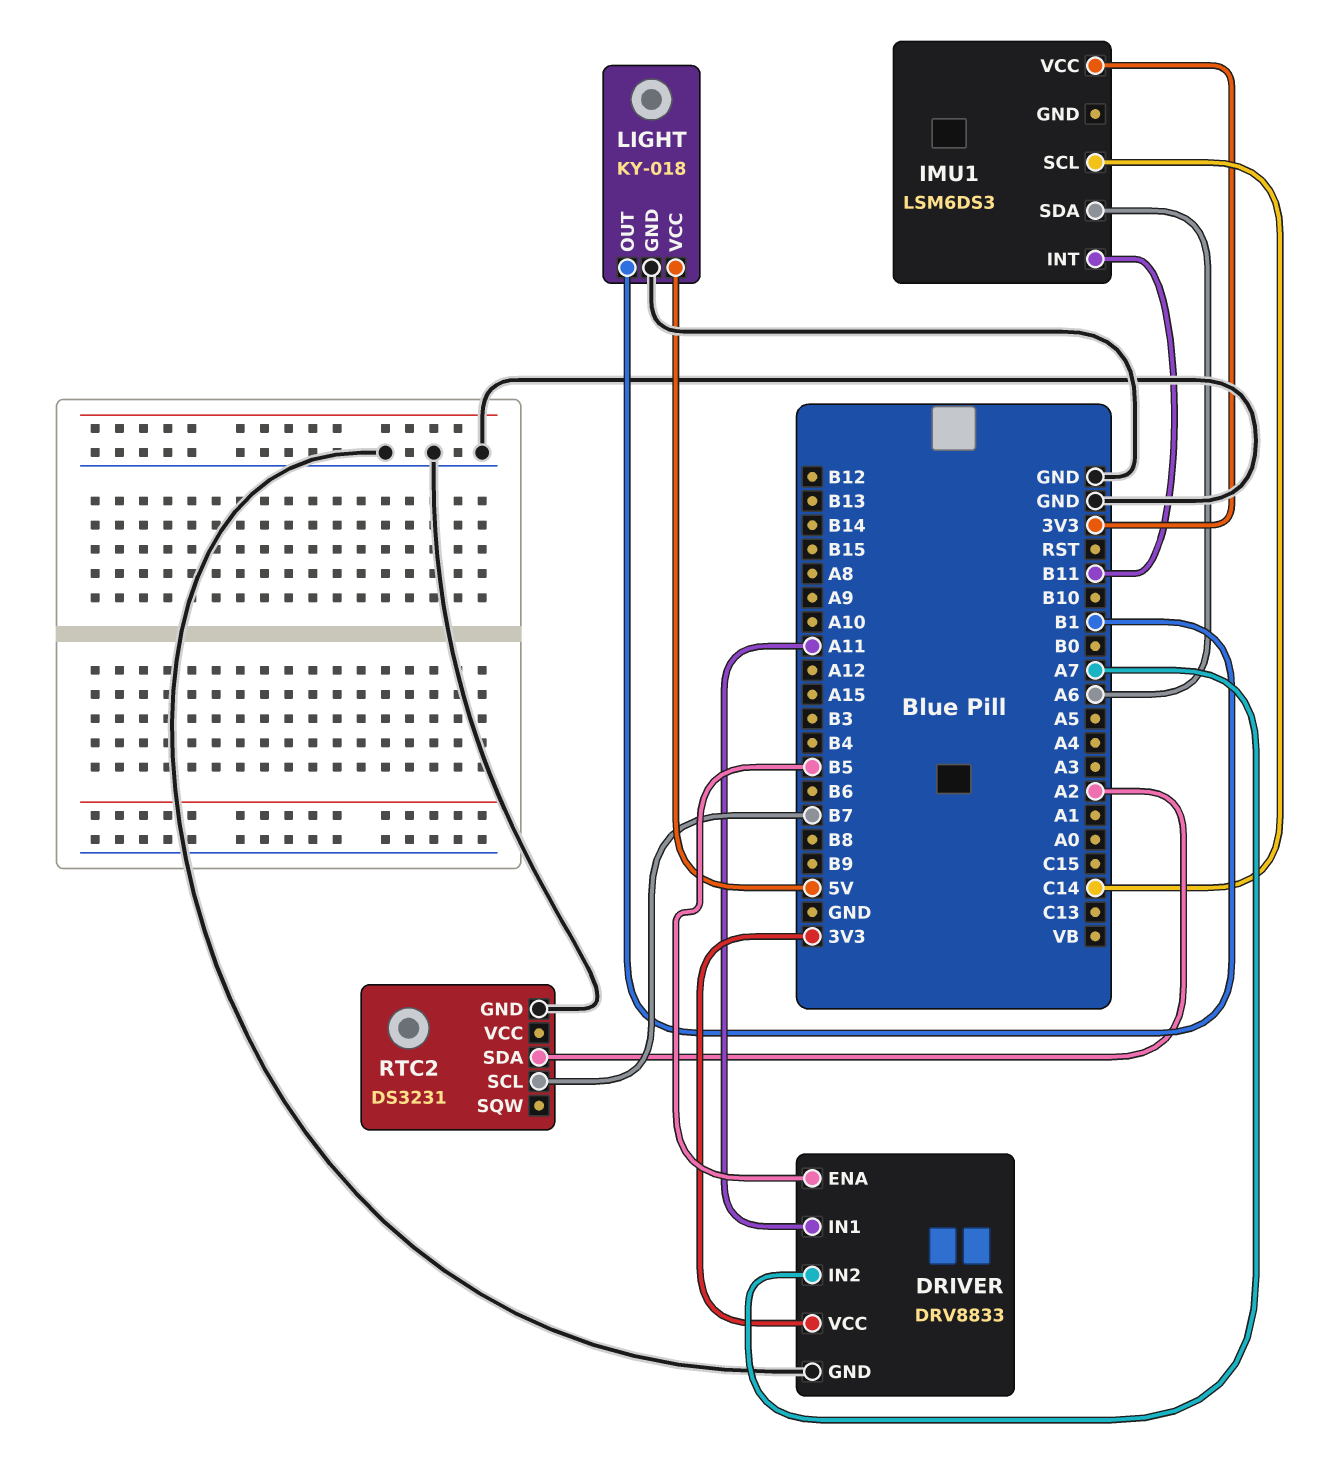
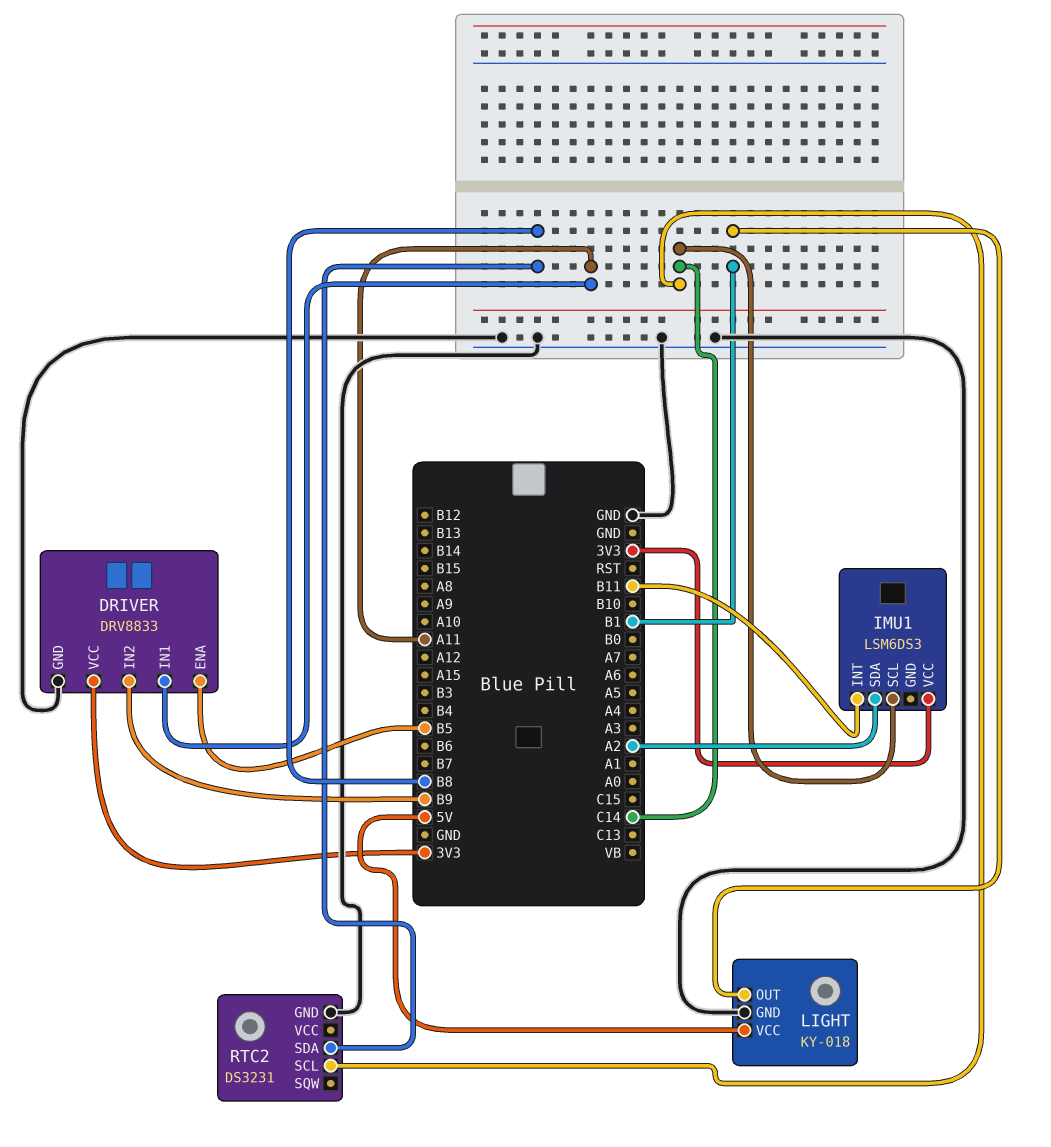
DRIVER pin IN2: A7 -> B9
IMU1 pin SDA: A6 -> A2
RTC2 pin SCL: B7 -> C14
RTC2 pin SDA: A2 -> B8

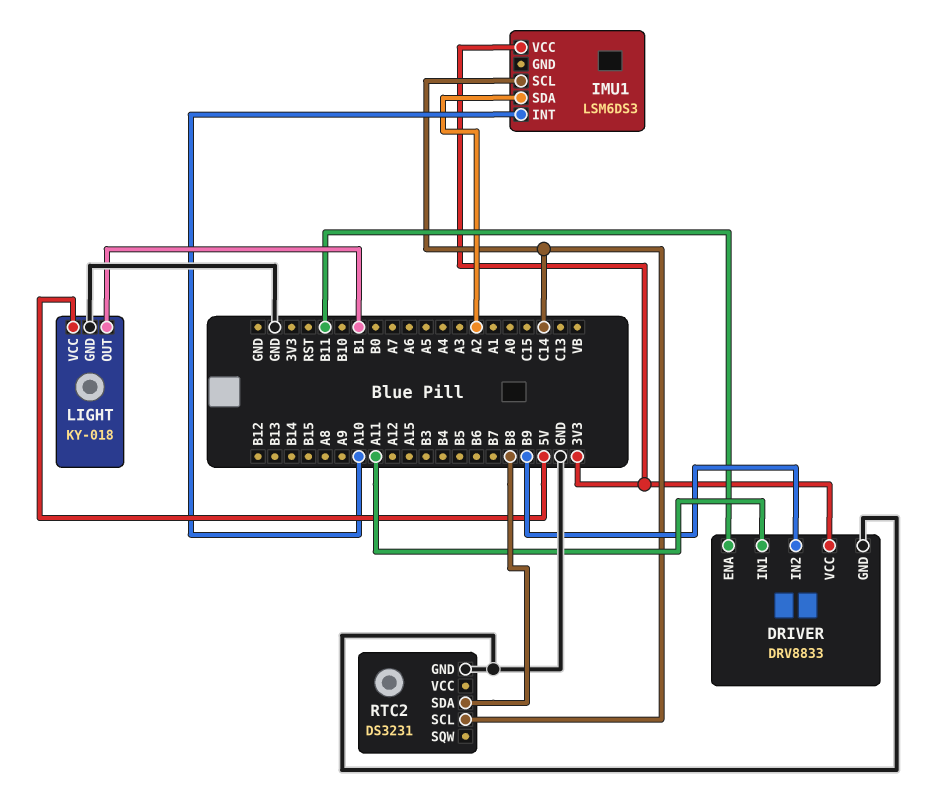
DRIVER pin ENA: B5 -> B11
IMU1 pin INT: B11 -> A10

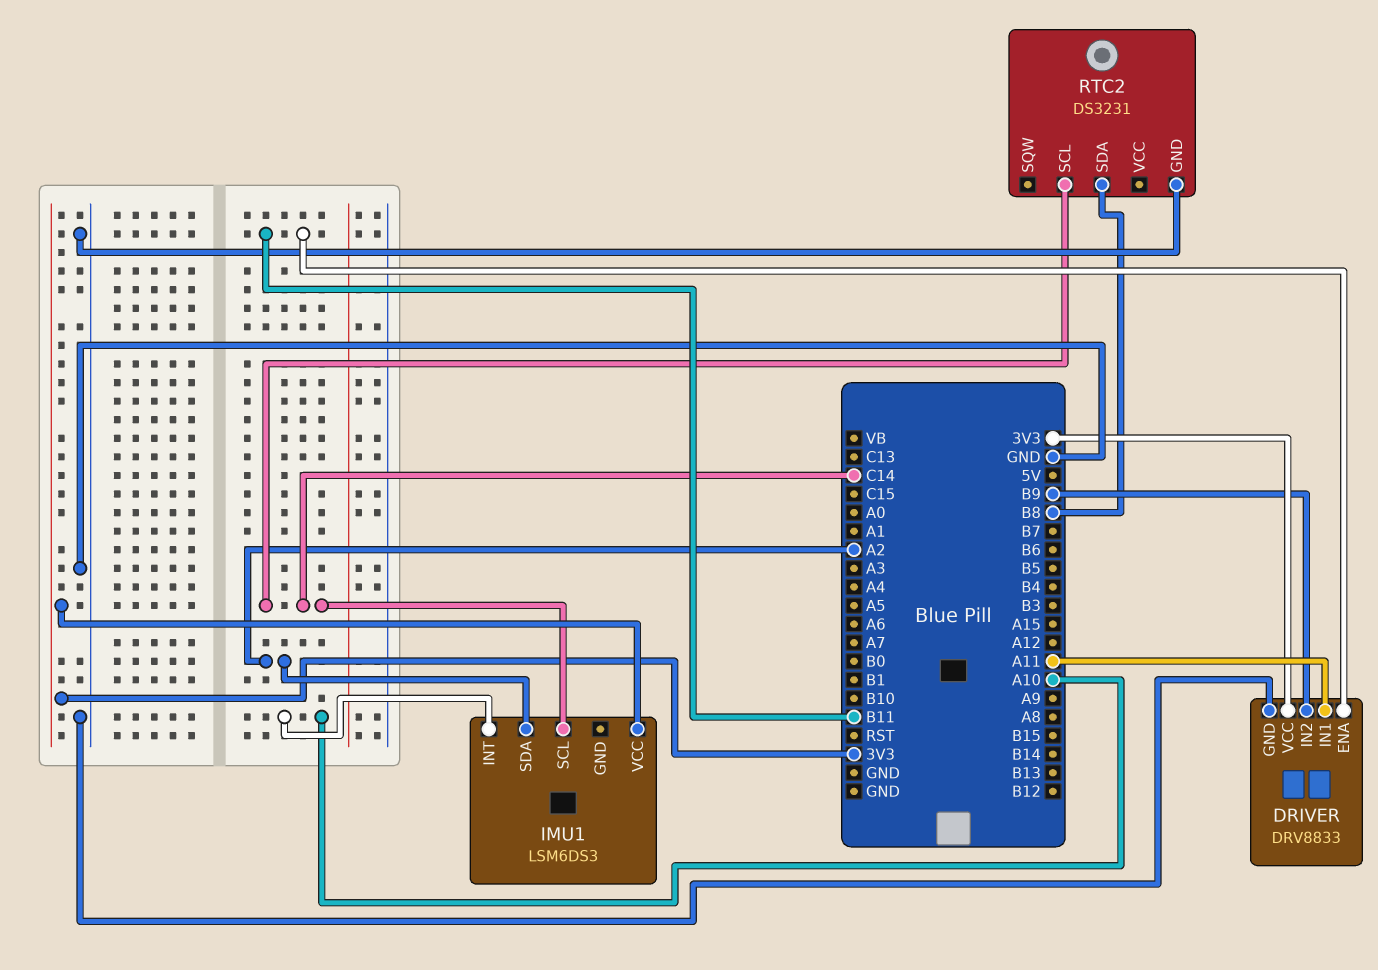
LIGHT: KY-018 -> none
LIGHT pin GND: GND -> none
LIGHT pin OUT: B1 -> none
LIGHT pin VCC: 5V -> none

